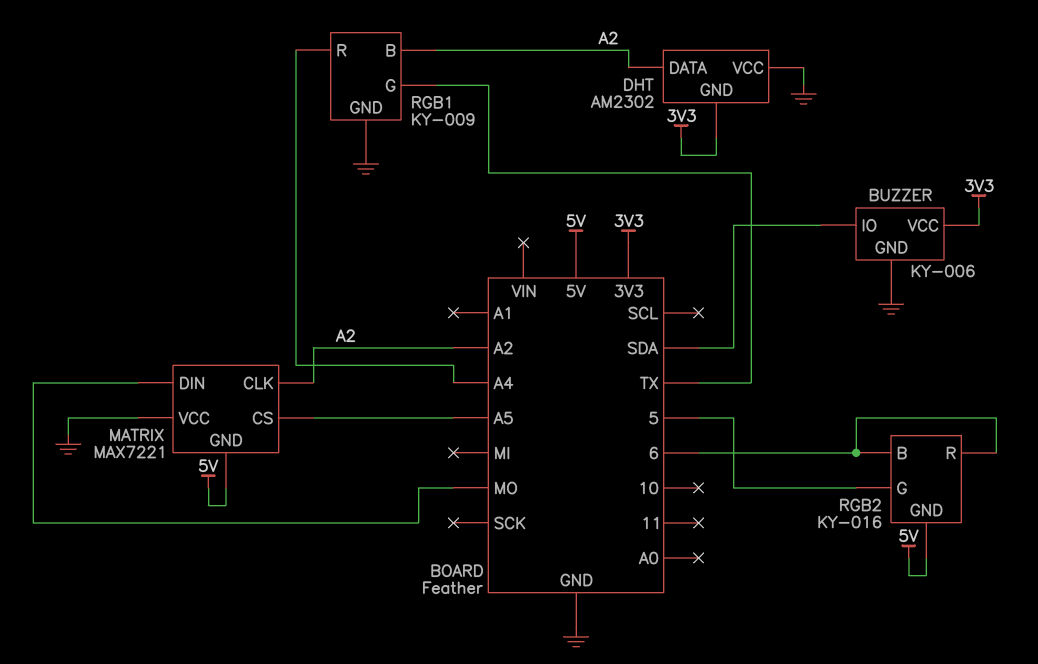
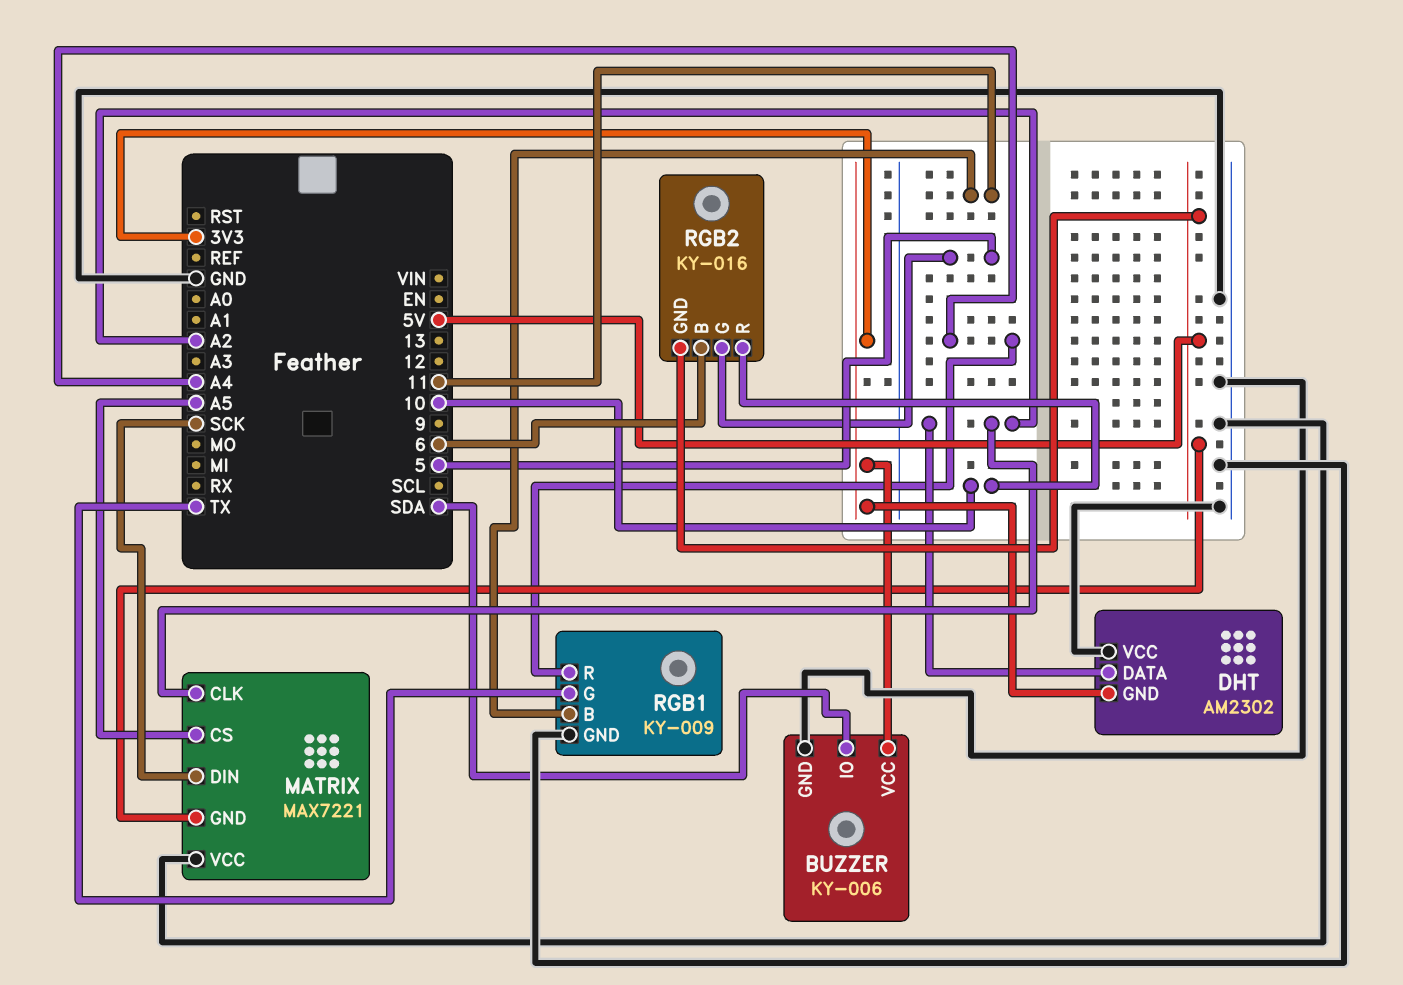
MATRIX pin DIN: MO -> SCK
RGB1 pin B: A2 -> 11
RGB2 pin R: 6 -> 10

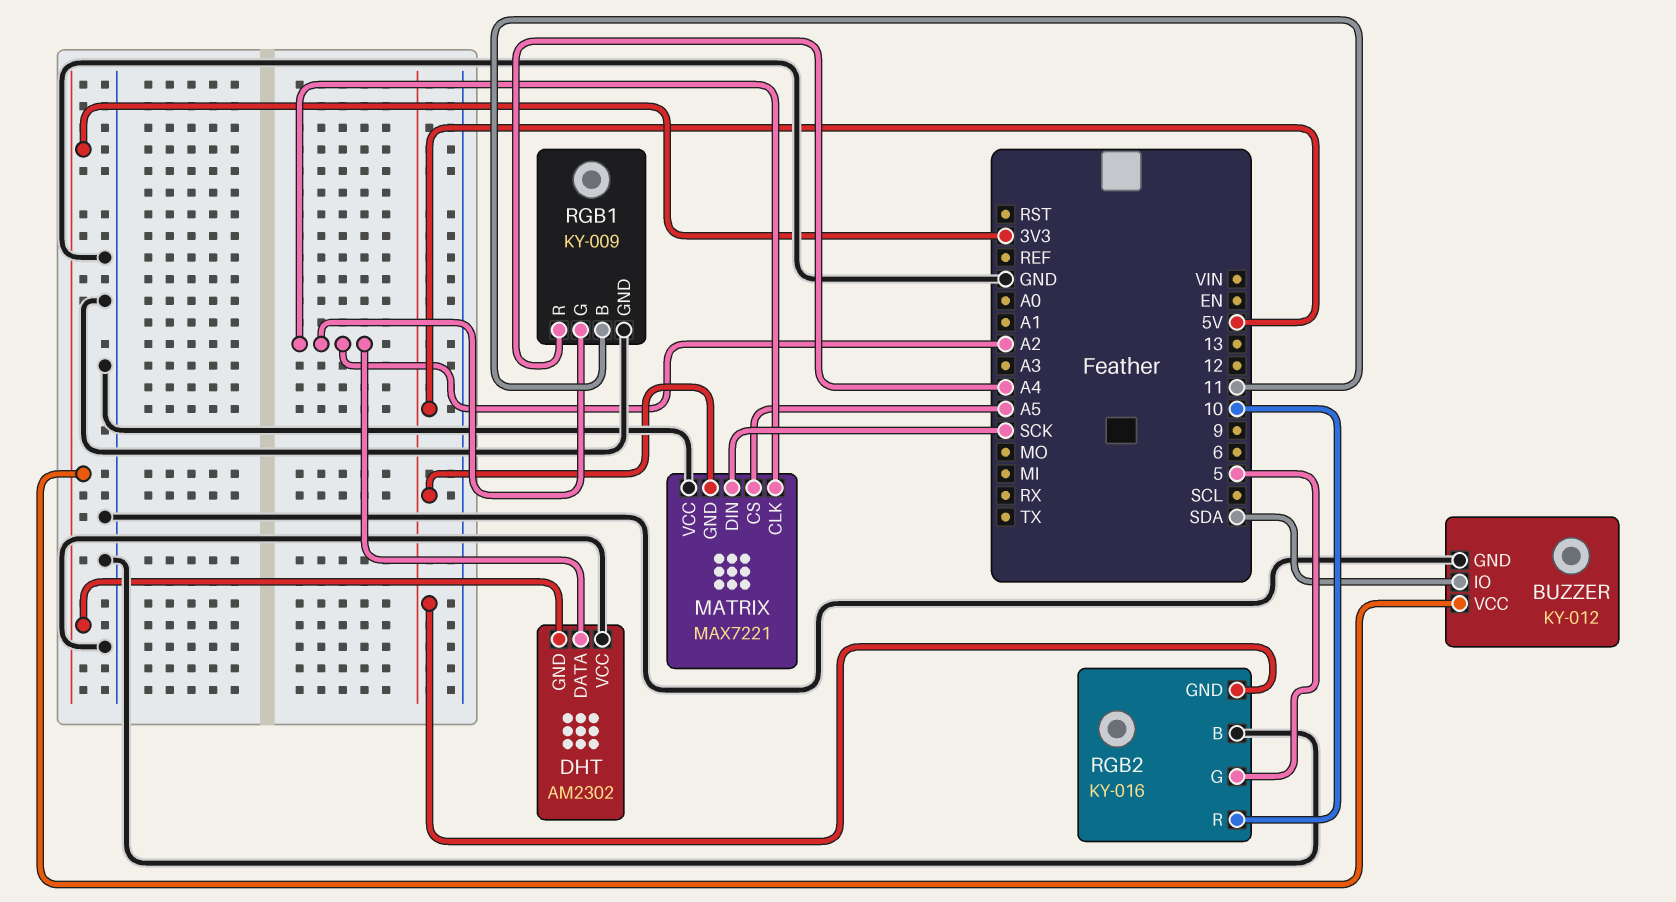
BUZZER: KY-006 -> KY-012
RGB1 pin G: TX -> A2
RGB2 pin B: 6 -> GND

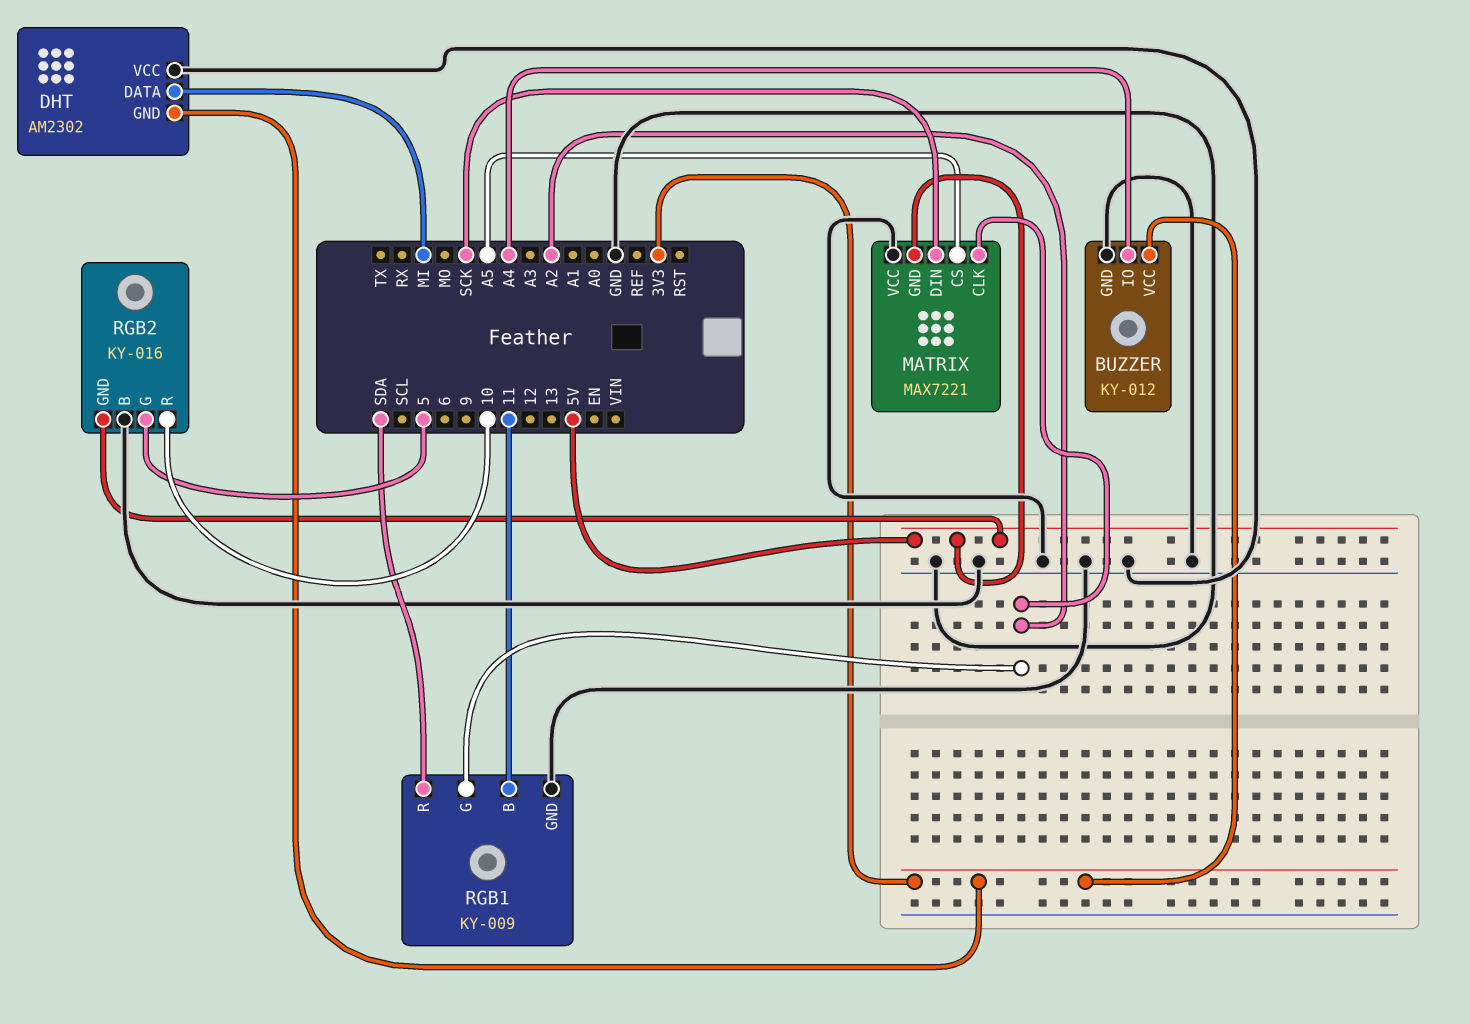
BUZZER pin IO: SDA -> A4
DHT pin DATA: A2 -> MI
RGB1 pin R: A4 -> SDA

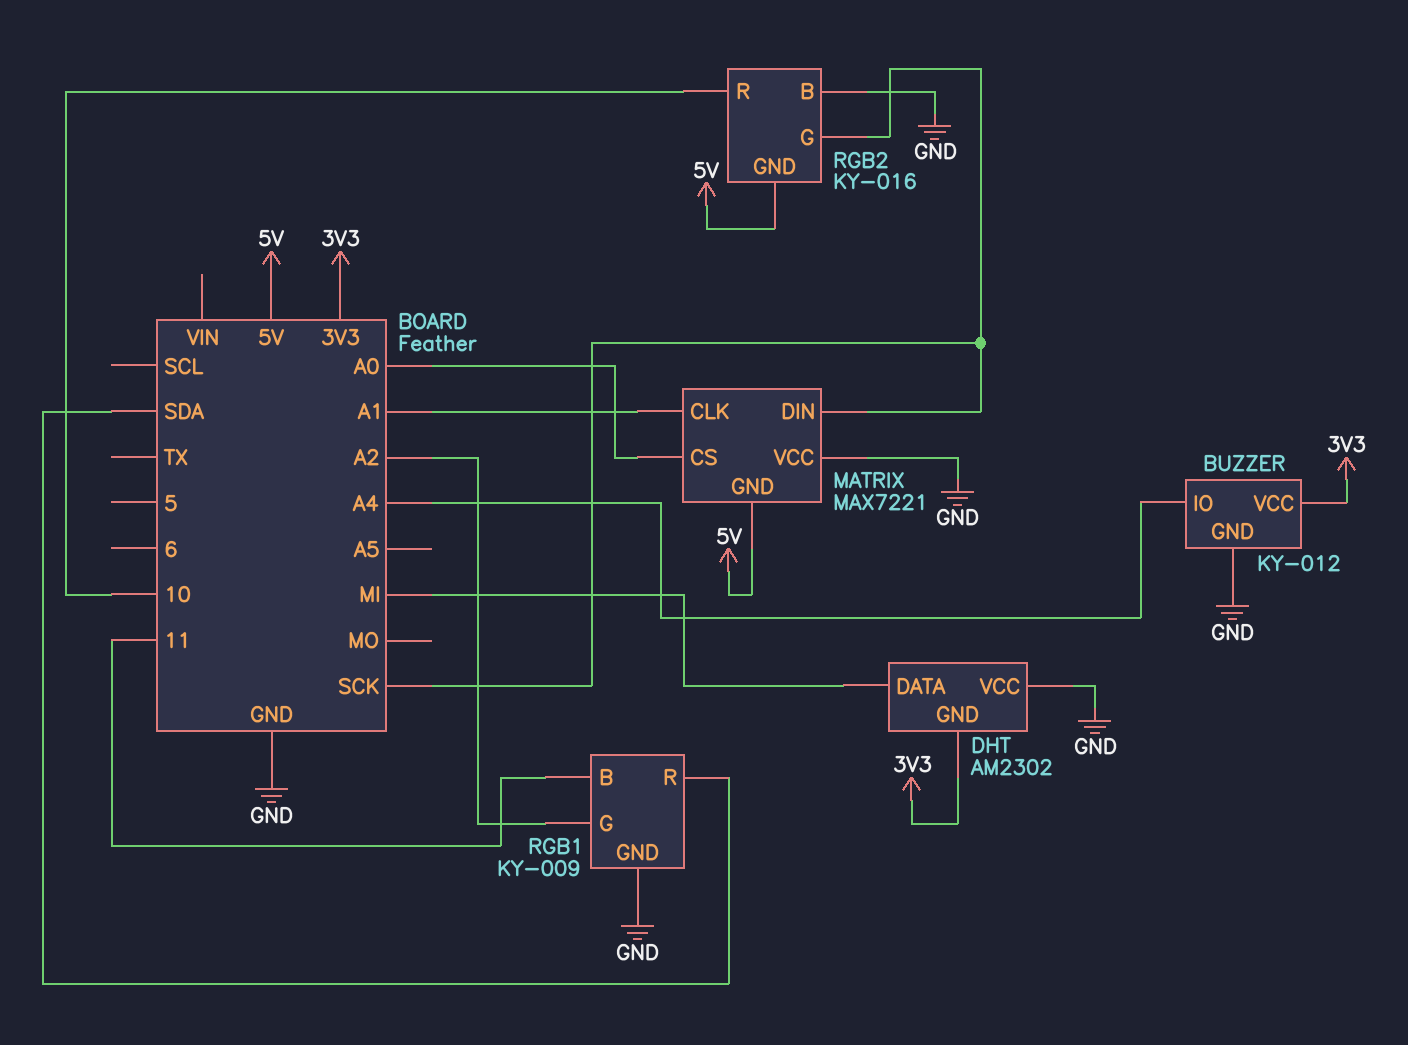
MATRIX pin CLK: A2 -> A1
MATRIX pin CS: A5 -> A0
RGB2 pin G: 5 -> SCK

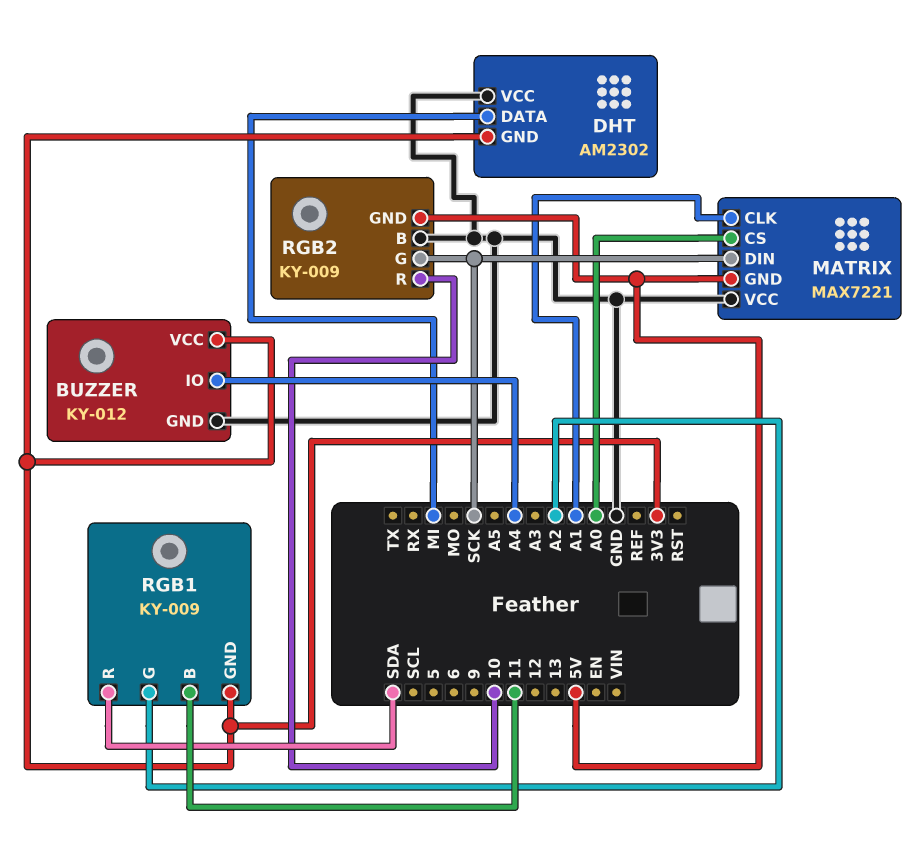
RGB1 pin GND: GND -> 3V3
RGB2: KY-016 -> KY-009

